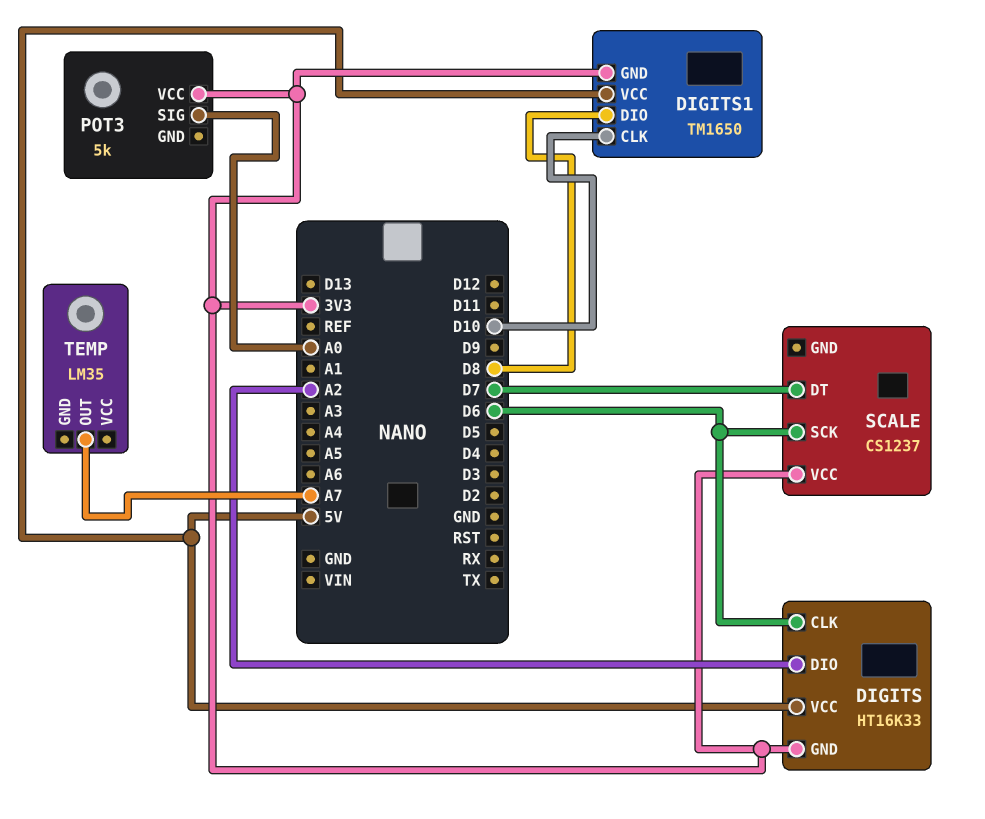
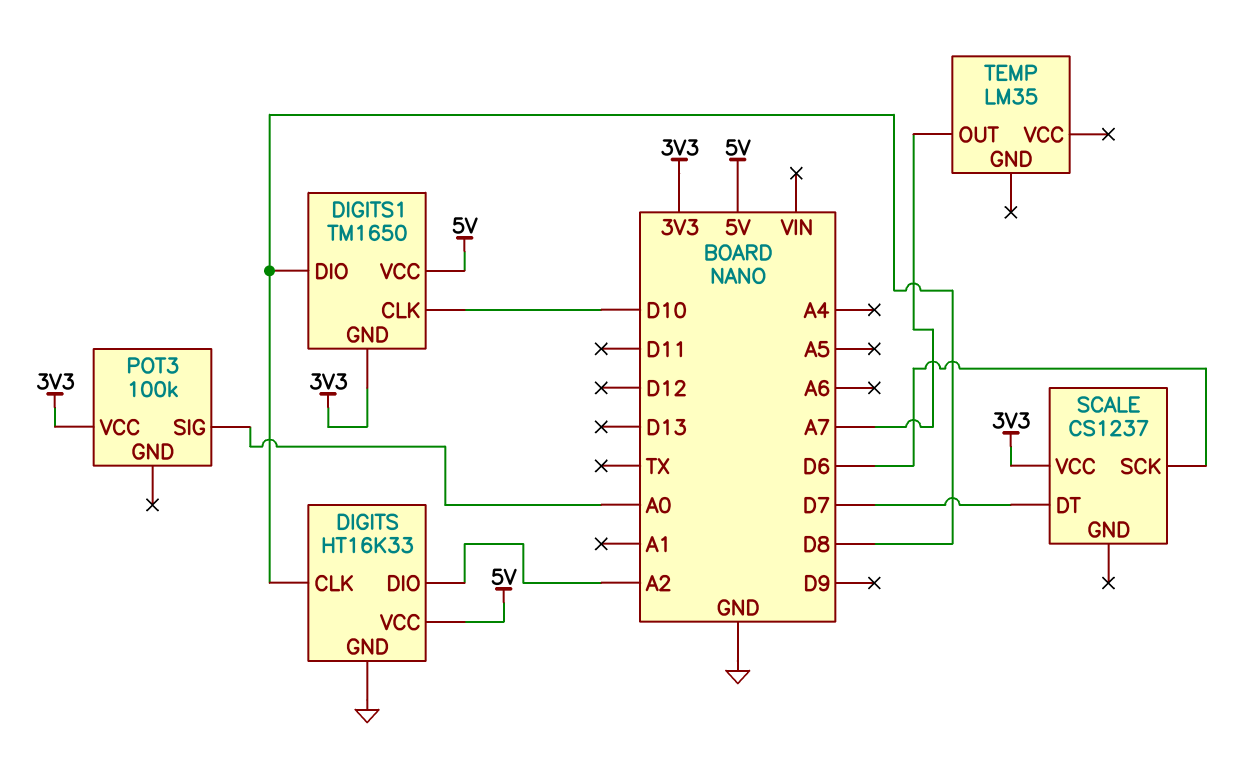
DIGITS pin CLK: D6 -> D8
DIGITS pin GND: 3V3 -> GND
POT3: 5k -> 100k

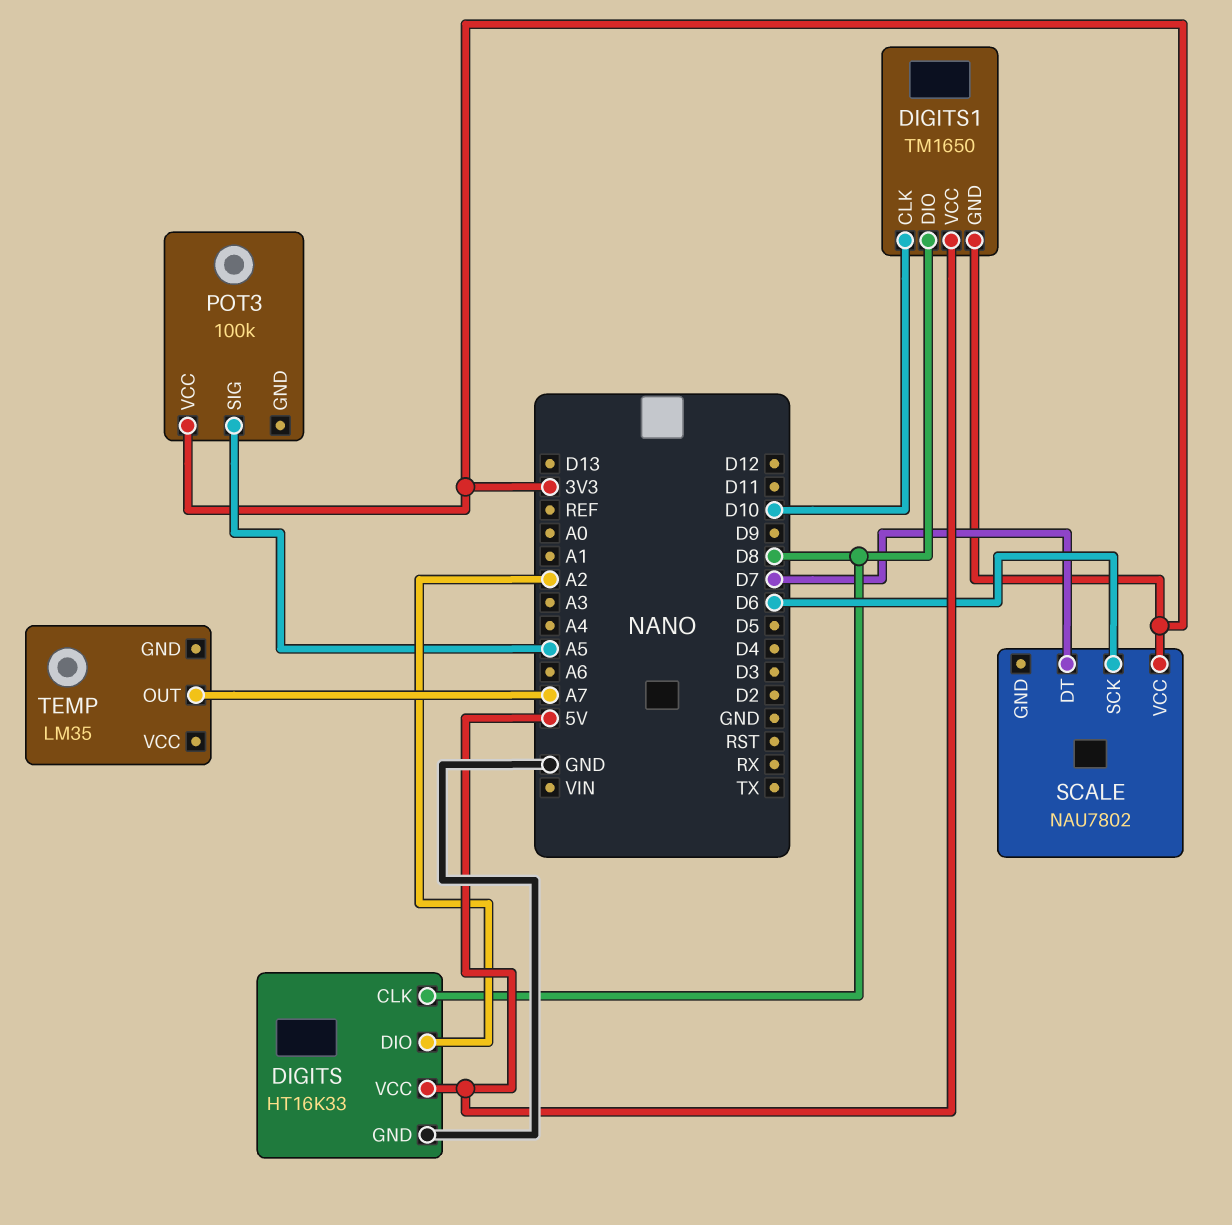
POT3 pin SIG: A0 -> A5
SCALE: CS1237 -> NAU7802

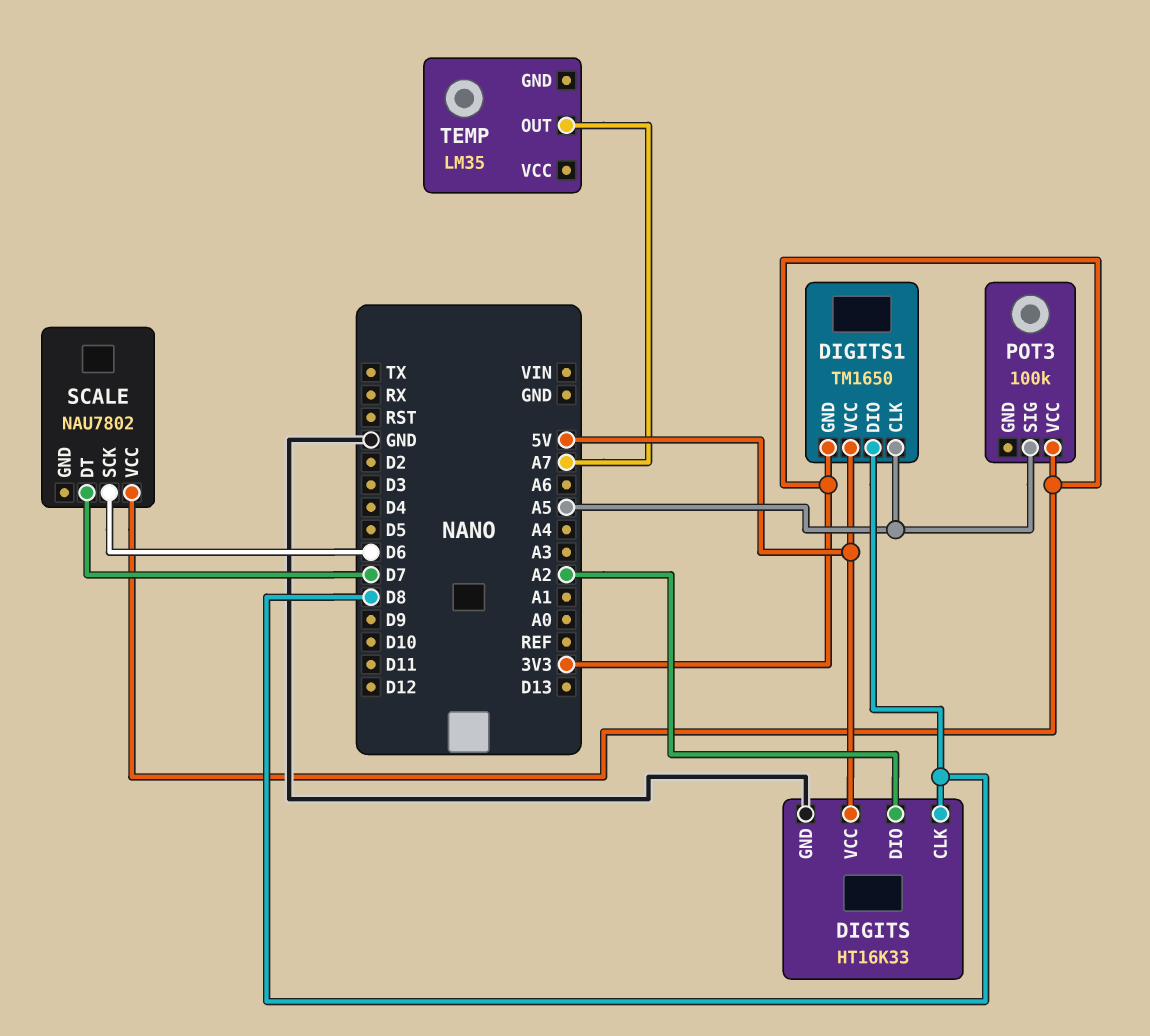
DIGITS1 pin CLK: D10 -> A5

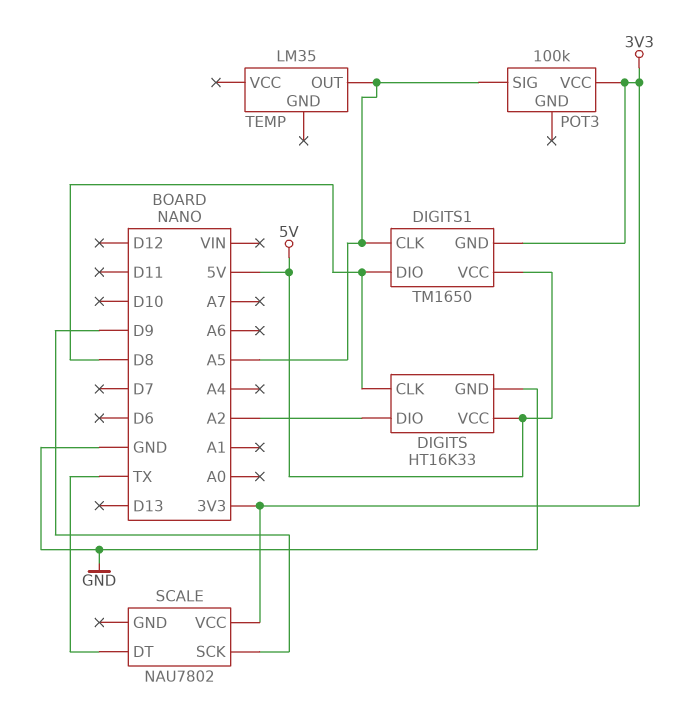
SCALE pin DT: D7 -> TX
SCALE pin SCK: D6 -> D9
TEMP pin OUT: A7 -> A5

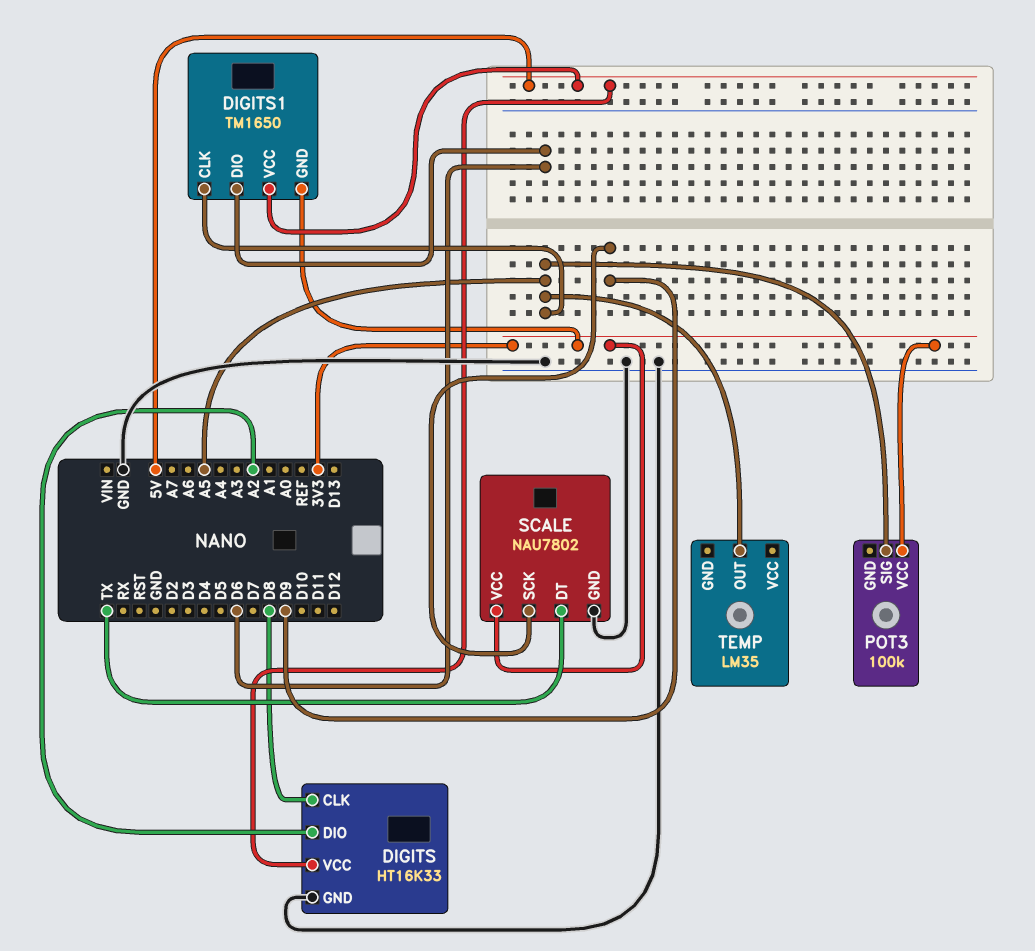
DIGITS1 pin DIO: D8 -> D6
SCALE pin GND: none -> GND

